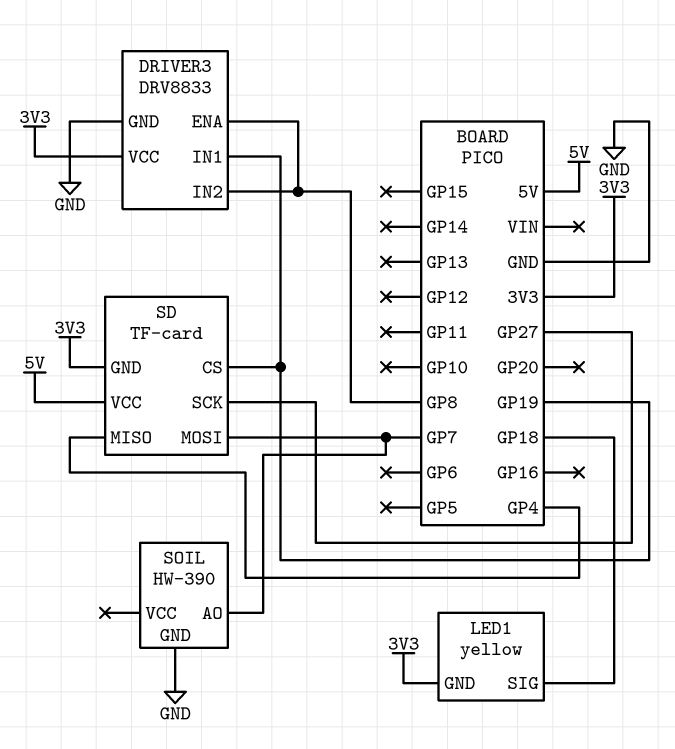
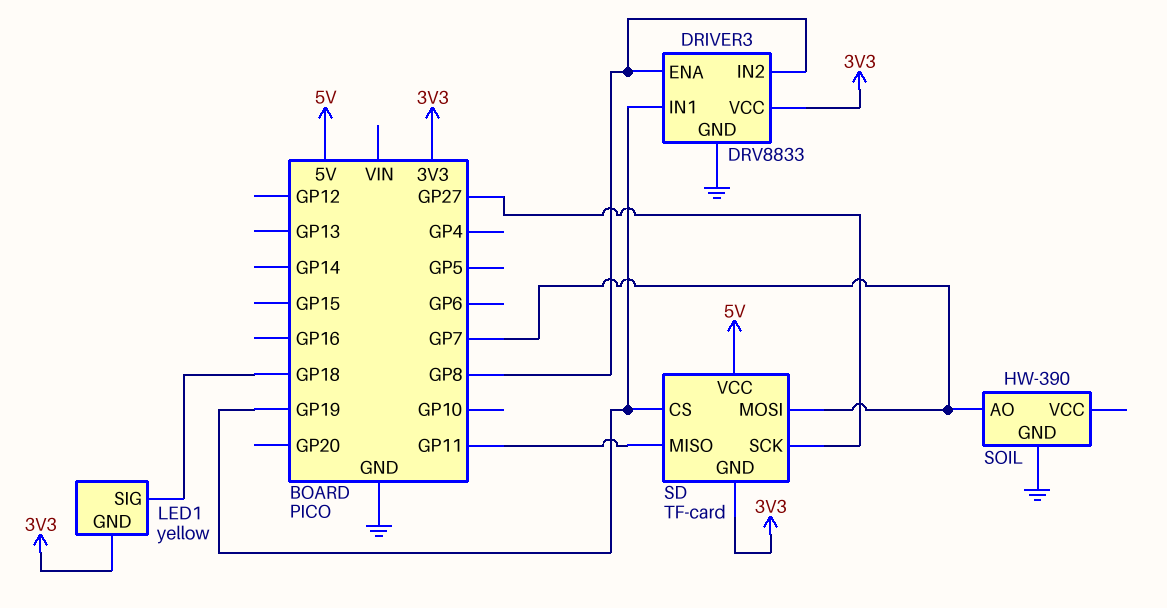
SD pin MISO: GP4 -> GP11

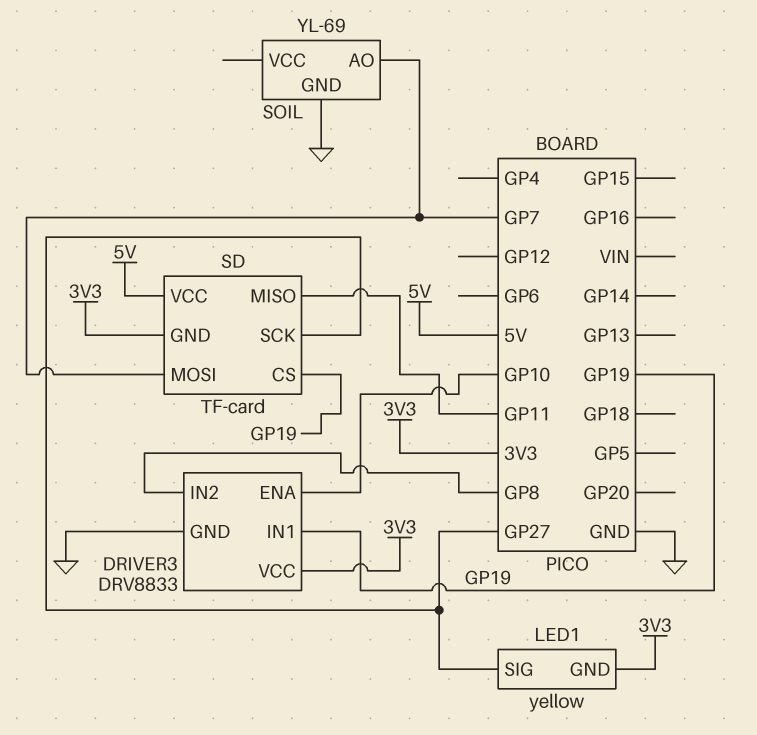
DRIVER3 pin ENA: GP8 -> GP10
LED1 pin SIG: GP18 -> GP27
SOIL: HW-390 -> YL-69

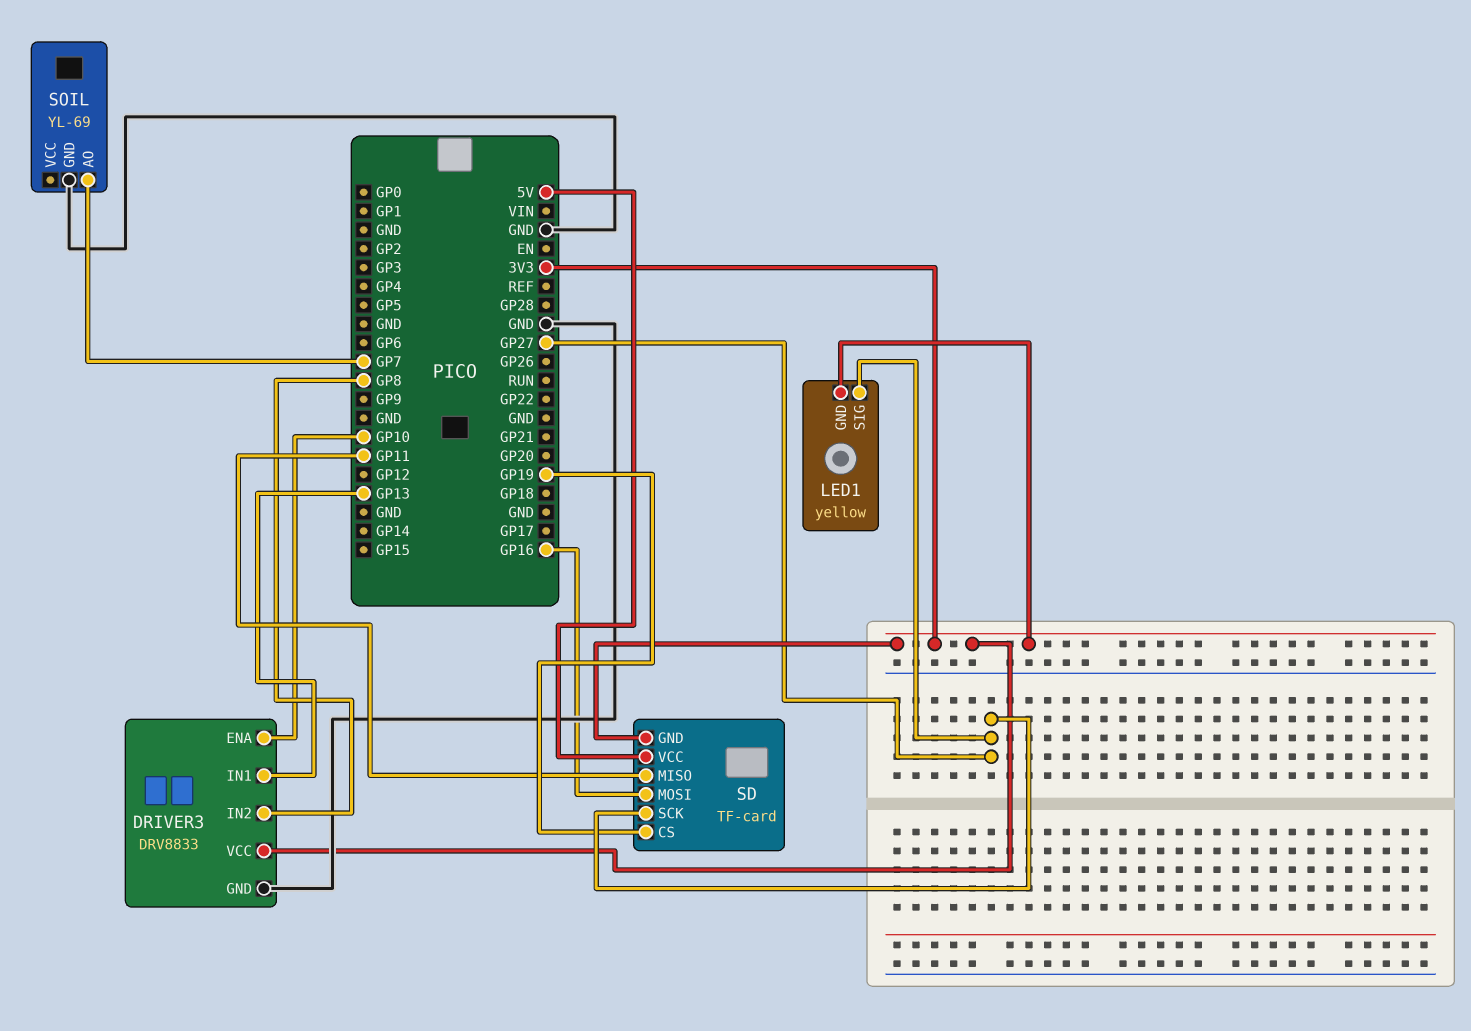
DRIVER3 pin IN1: GP19 -> GP13
SD pin MOSI: GP7 -> GP16

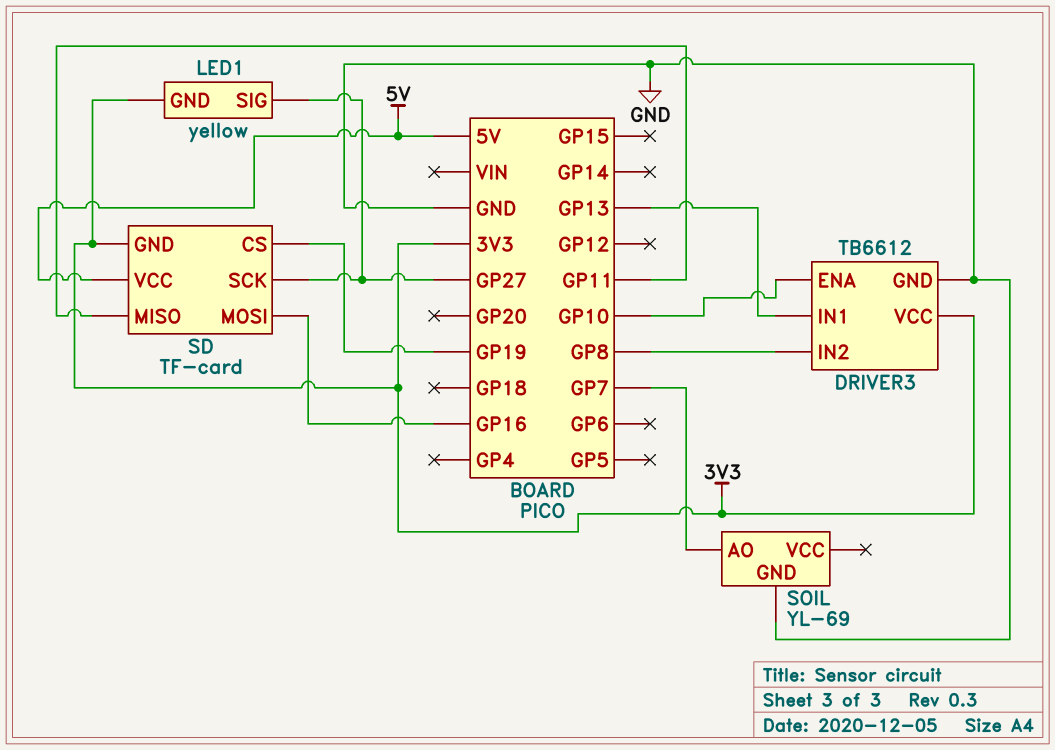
DRIVER3: DRV8833 -> TB6612

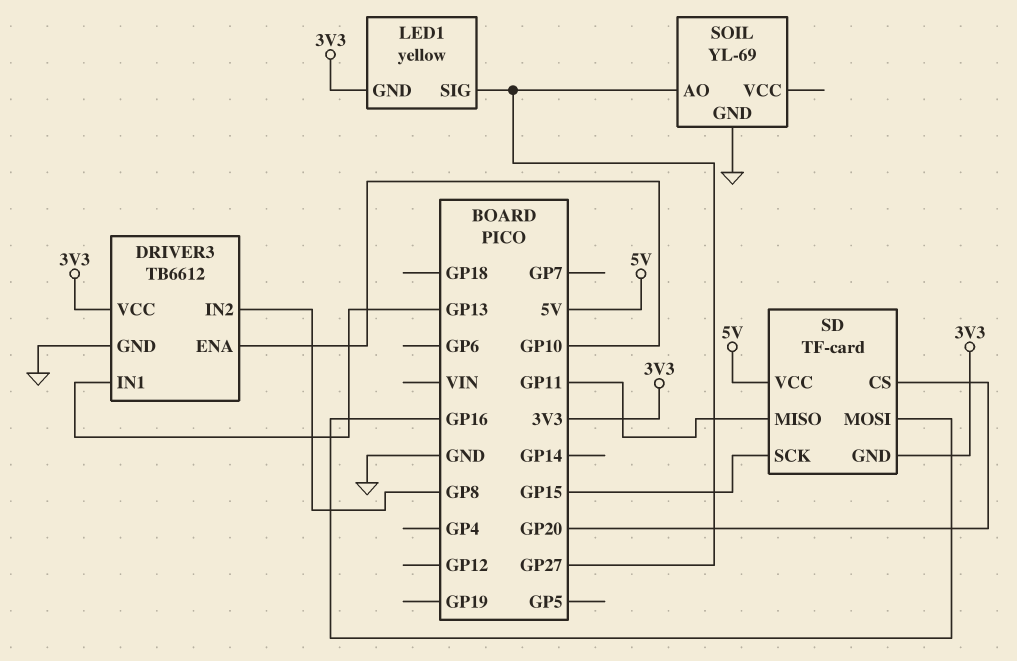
SD pin CS: GP19 -> GP20
SD pin SCK: GP27 -> GP15
SOIL pin AO: GP7 -> GP27

